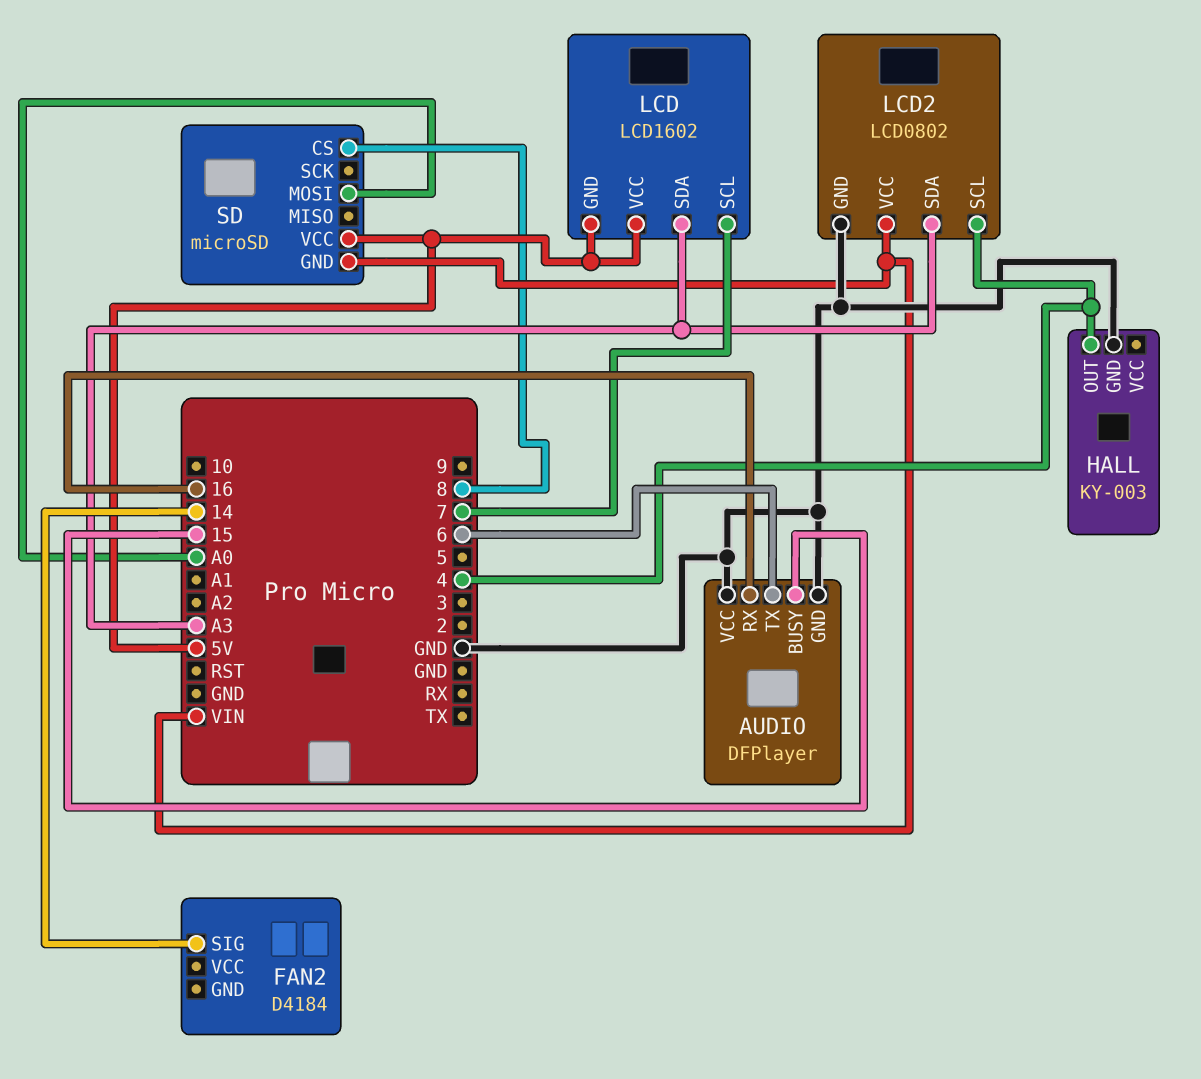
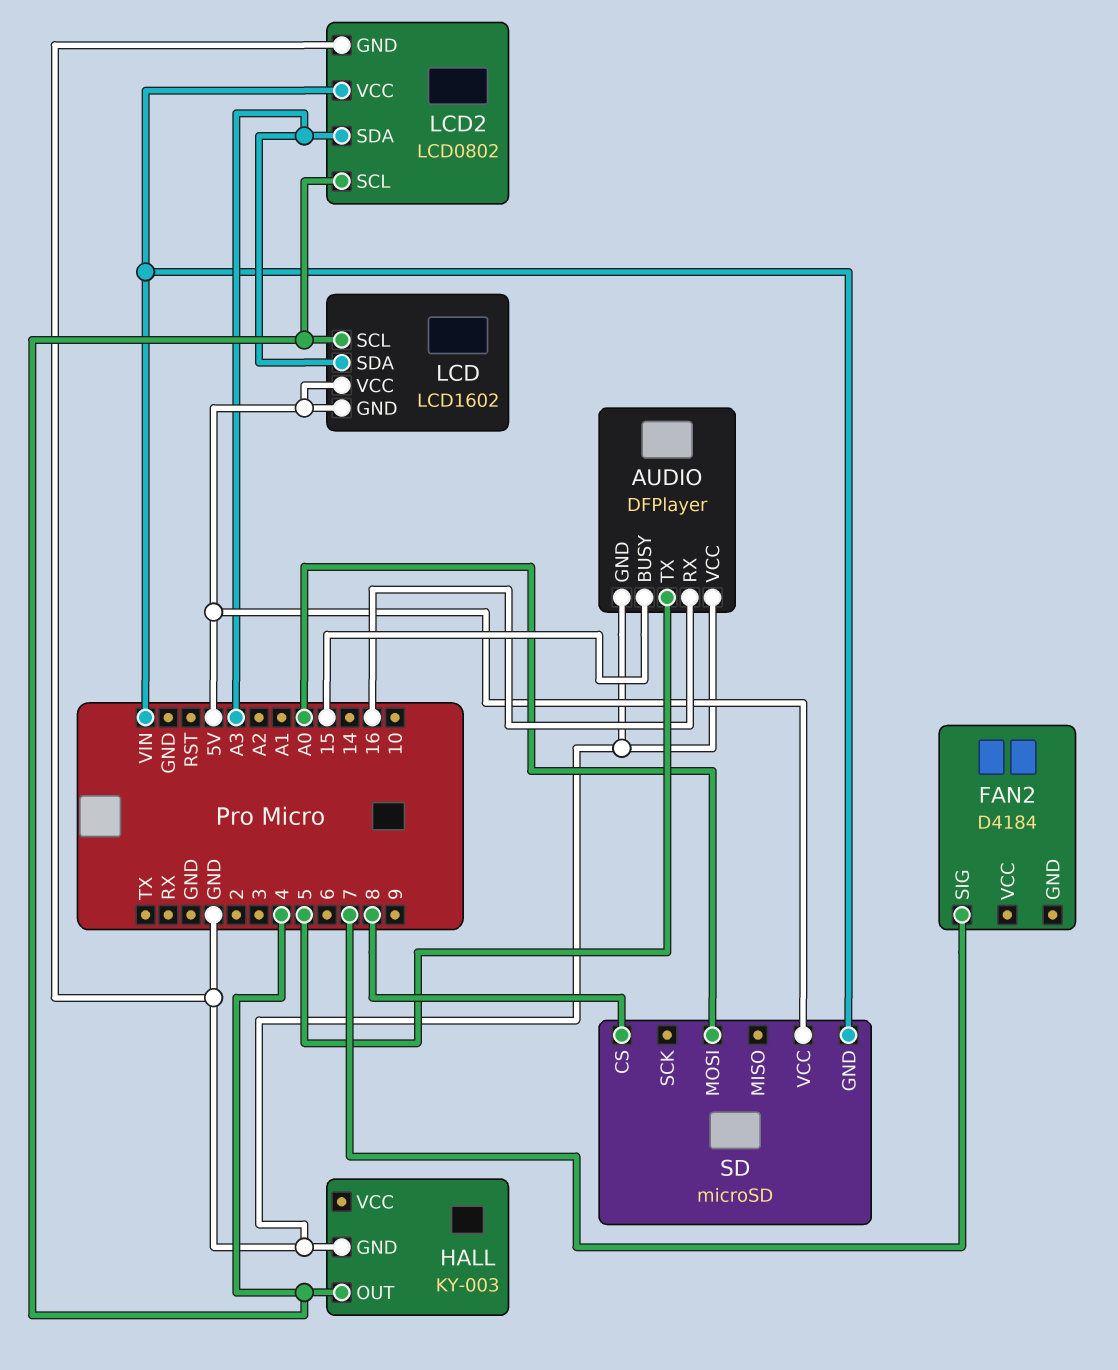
AUDIO pin TX: 6 -> 5
FAN2 pin SIG: 14 -> 7
LCD pin SCL: 7 -> 4

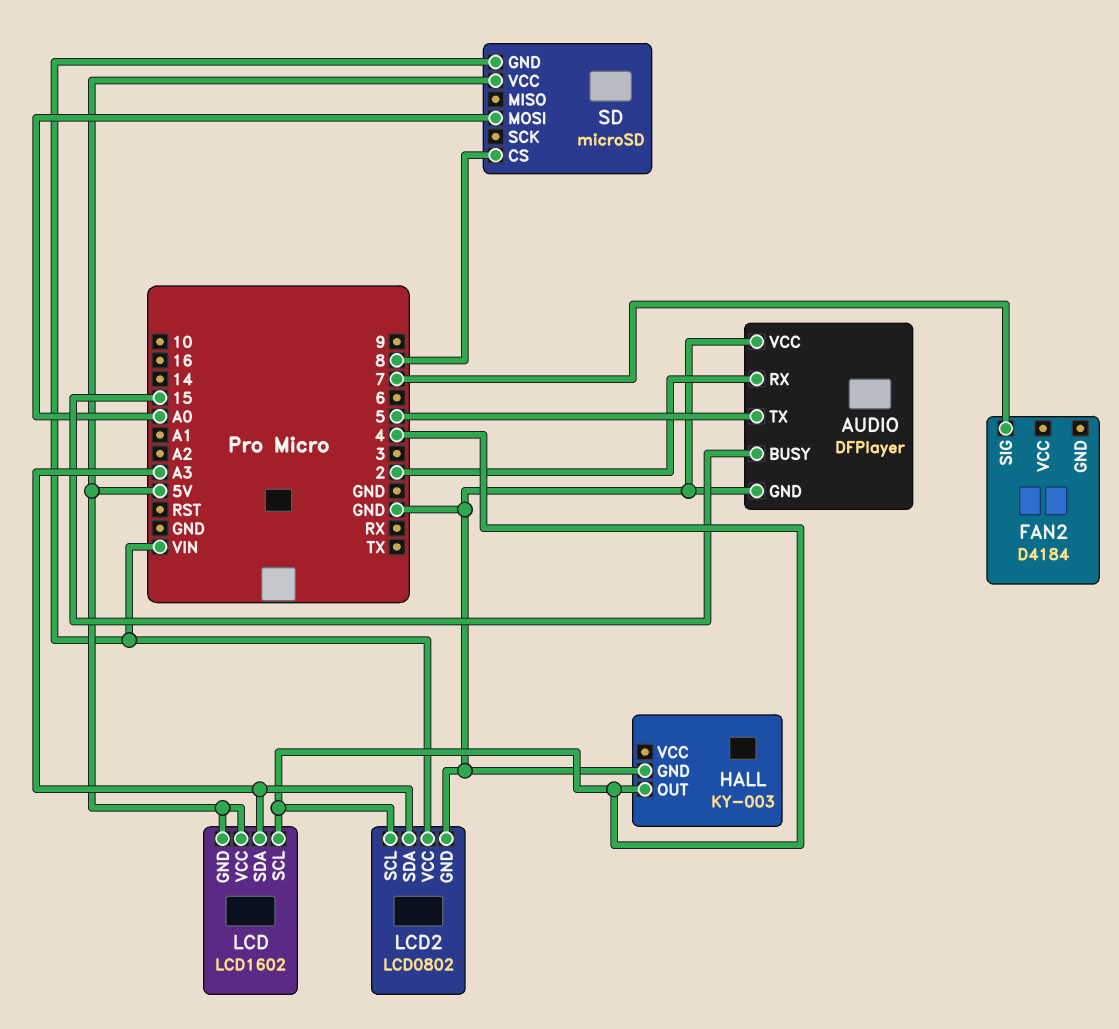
AUDIO pin RX: 16 -> 2

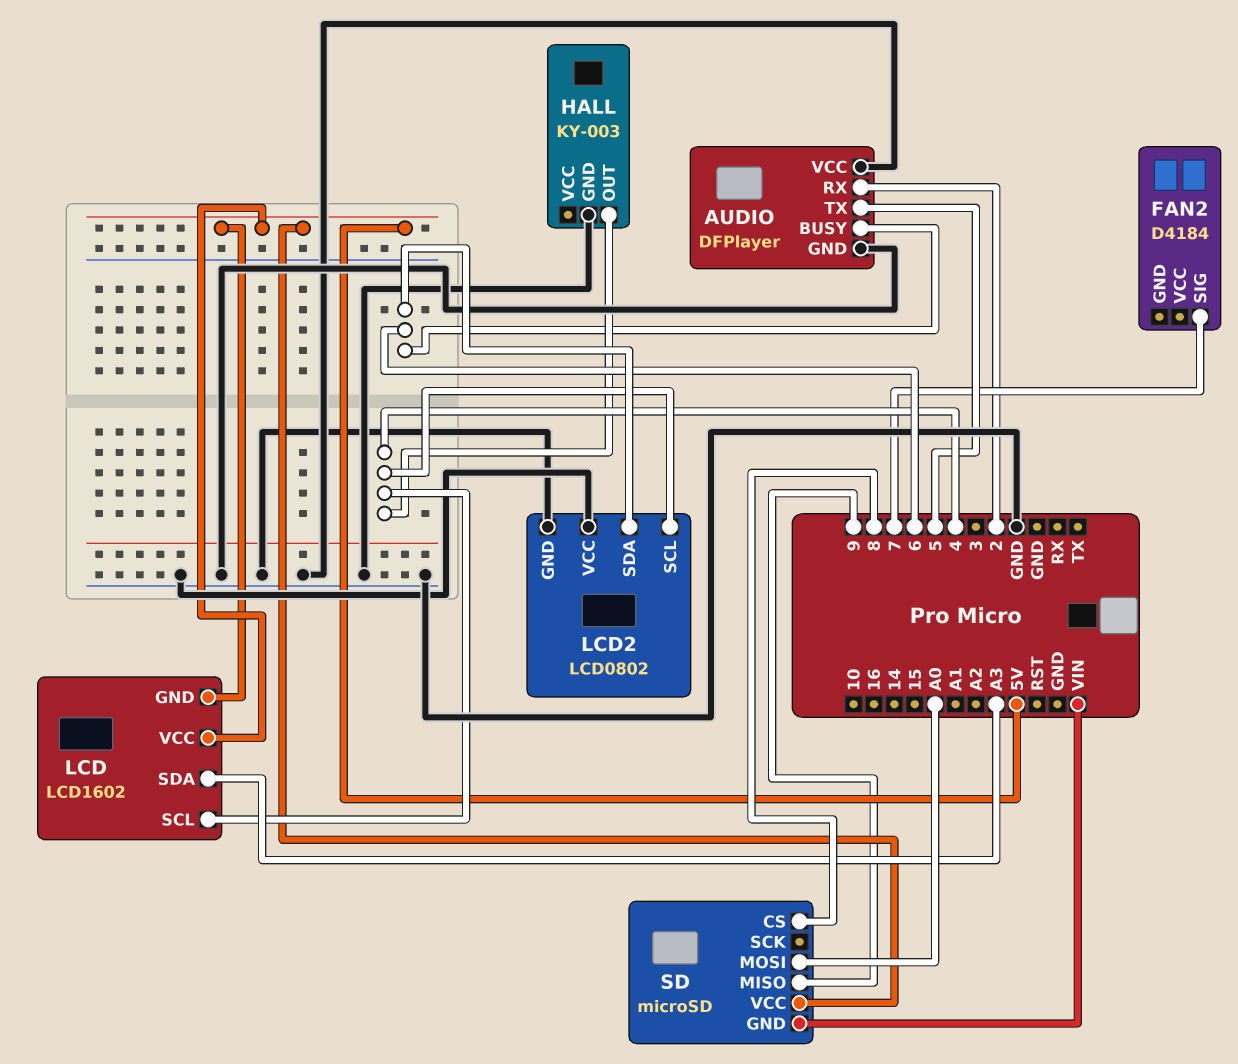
AUDIO pin BUSY: 15 -> 6
LCD2 pin SDA: A3 -> 6
LCD2 pin VCC: VIN -> GND
SD pin MISO: none -> 9

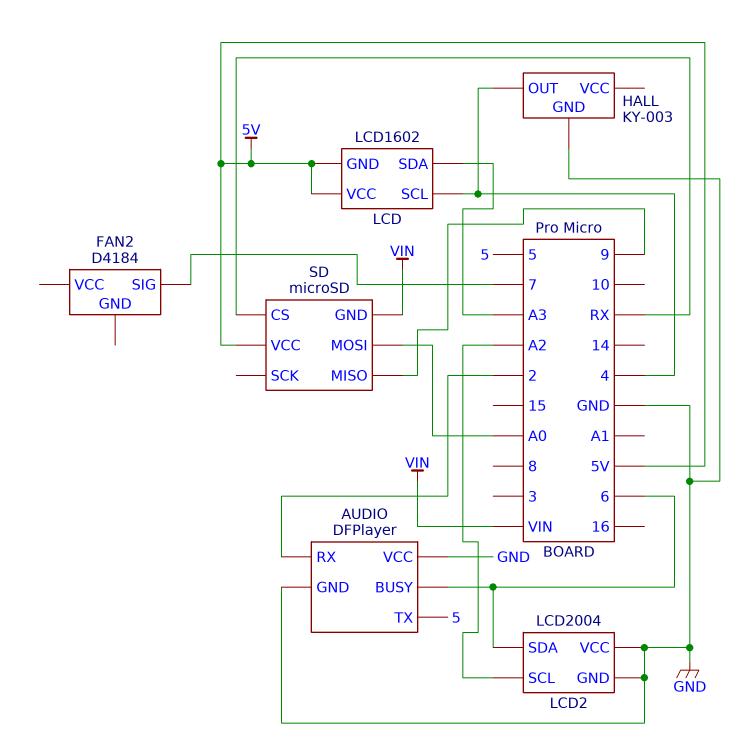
LCD2: LCD0802 -> LCD2004
LCD2 pin SCL: 4 -> A2
SD pin CS: 8 -> RX

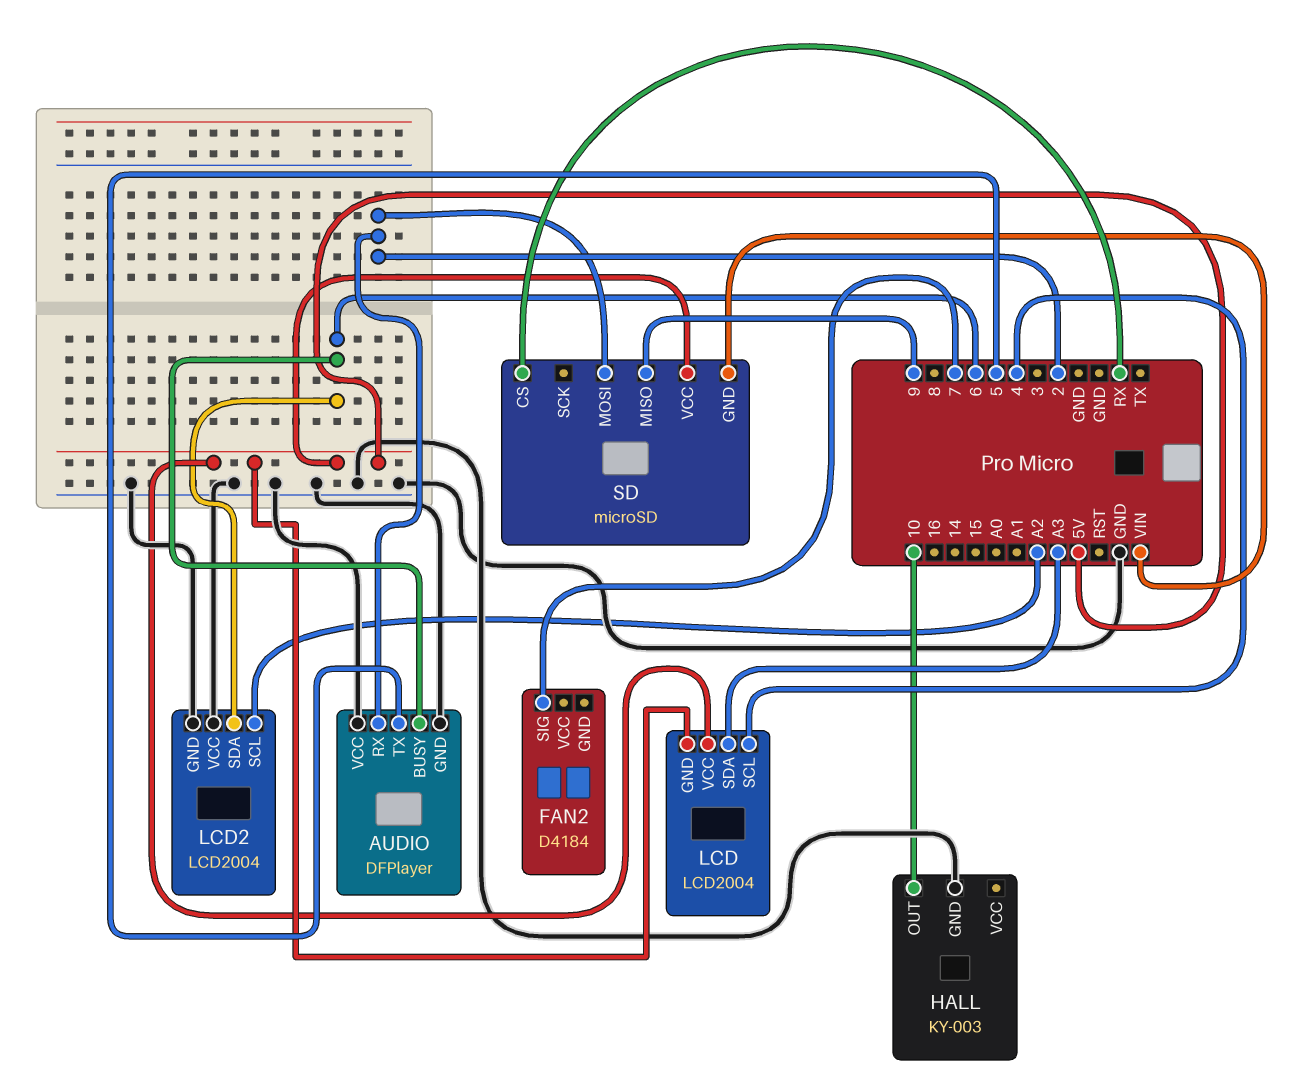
HALL pin OUT: 4 -> 10
LCD: LCD1602 -> LCD2004
SD pin MOSI: A0 -> 2

